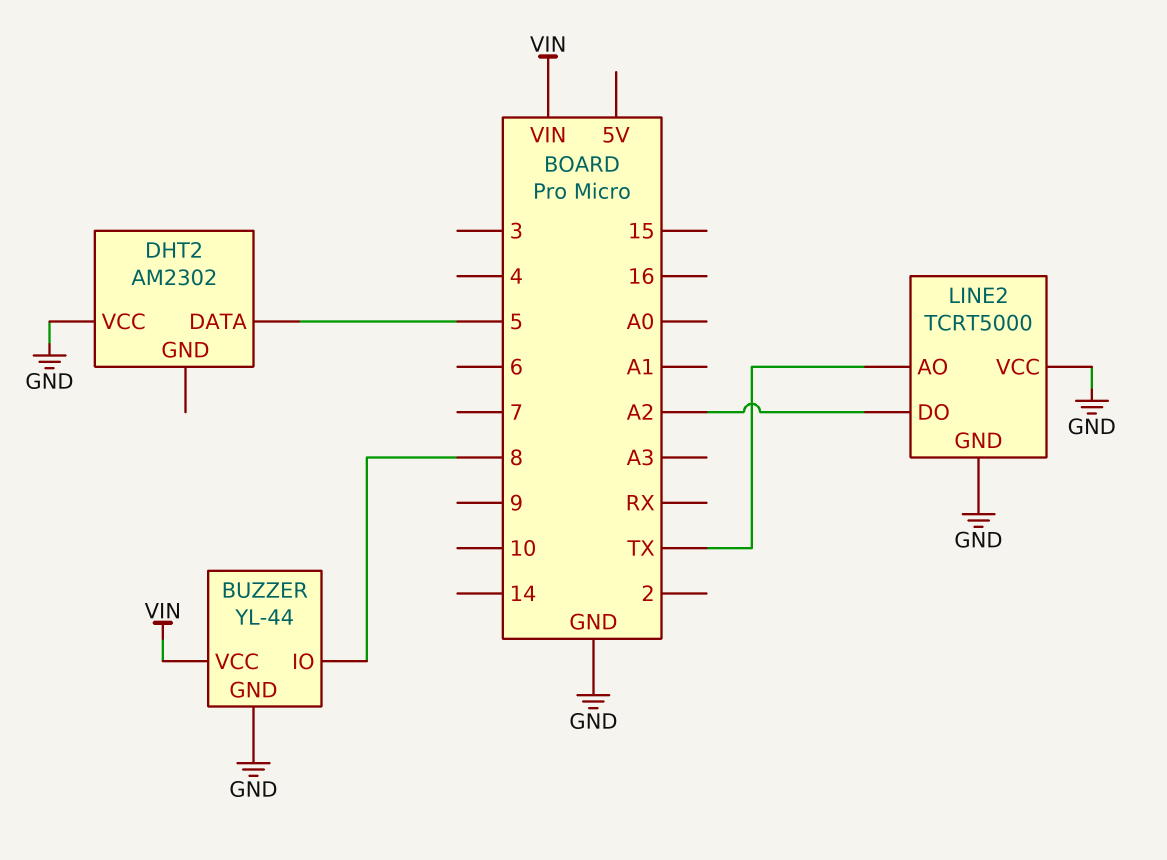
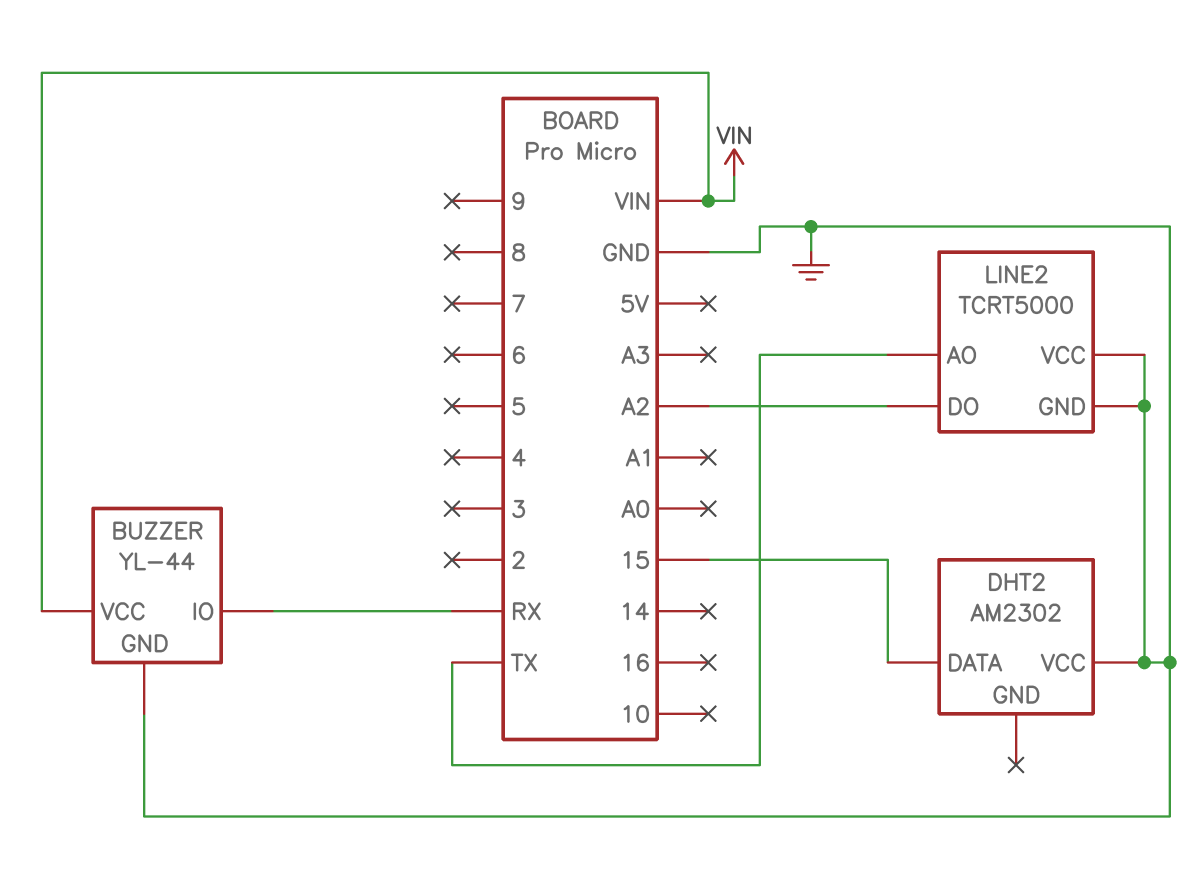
BUZZER pin IO: 8 -> RX
DHT2 pin DATA: 5 -> 15

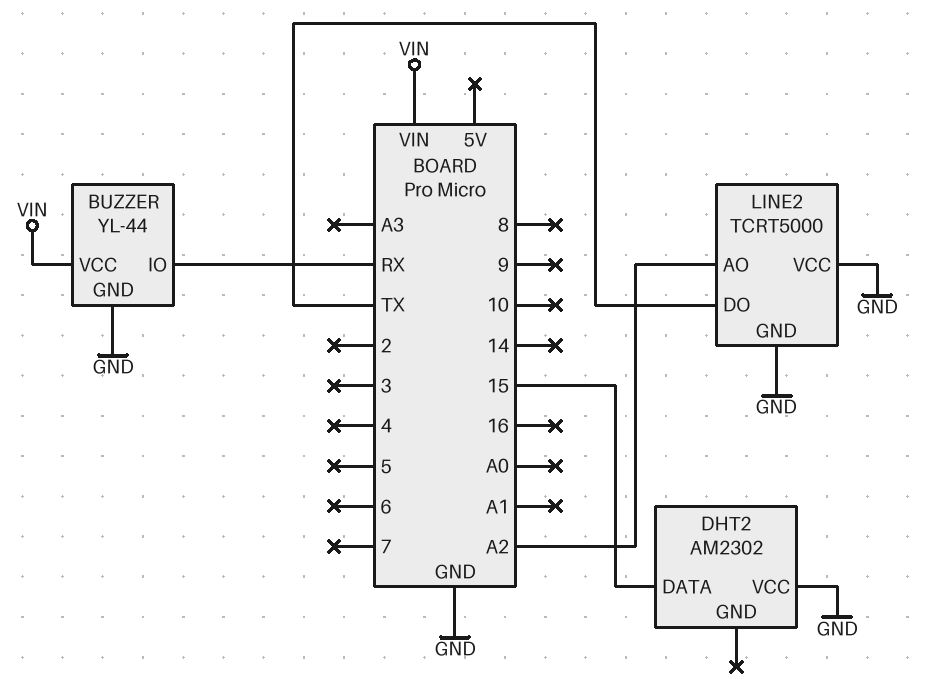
LINE2 pin AO: TX -> A2
LINE2 pin DO: A2 -> TX

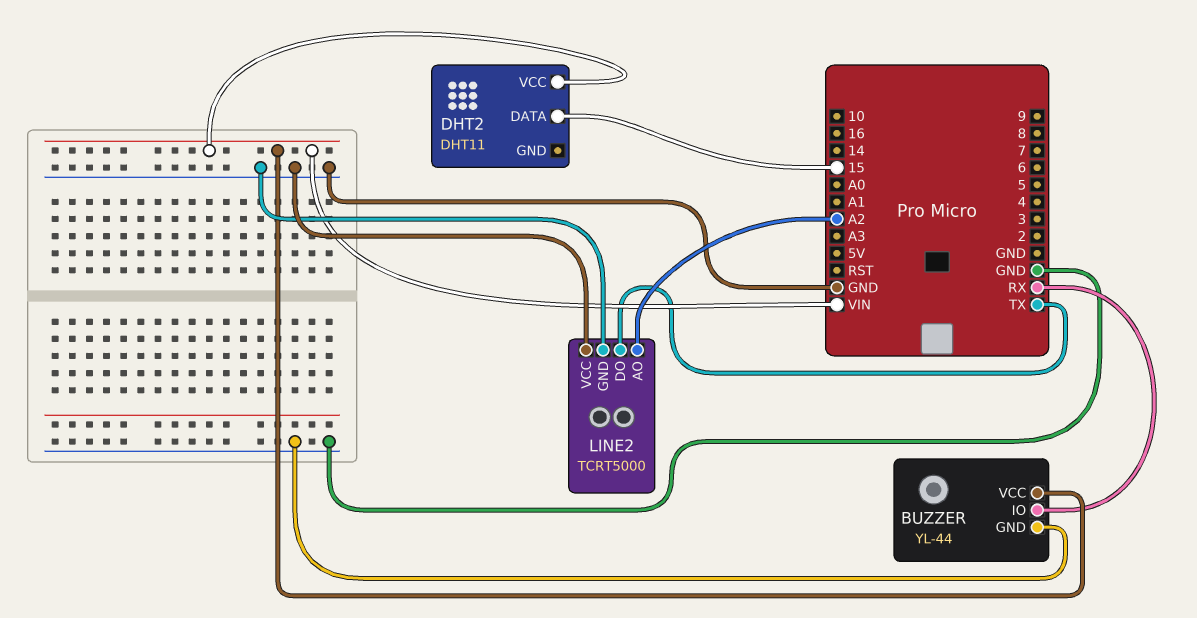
DHT2: AM2302 -> DHT11
DHT2 pin VCC: GND -> VIN

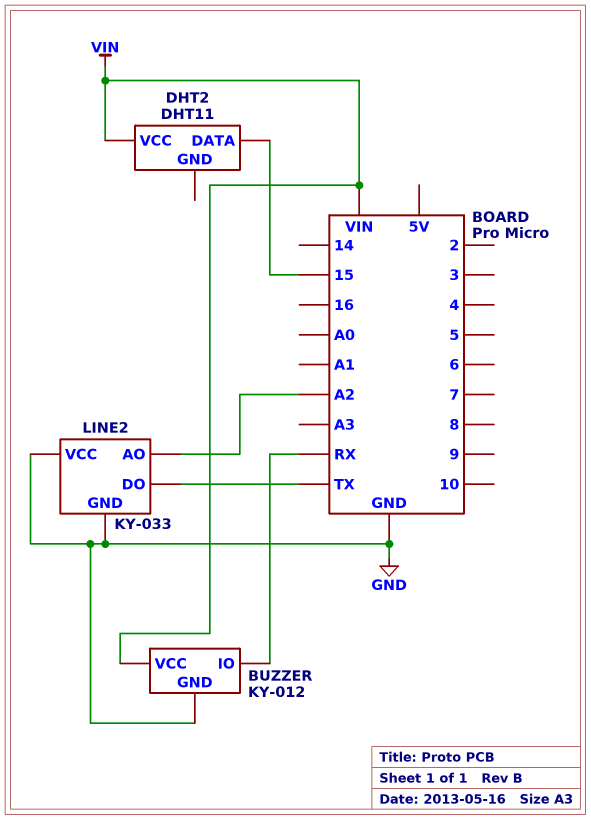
BUZZER: YL-44 -> KY-012
LINE2: TCRT5000 -> KY-033

